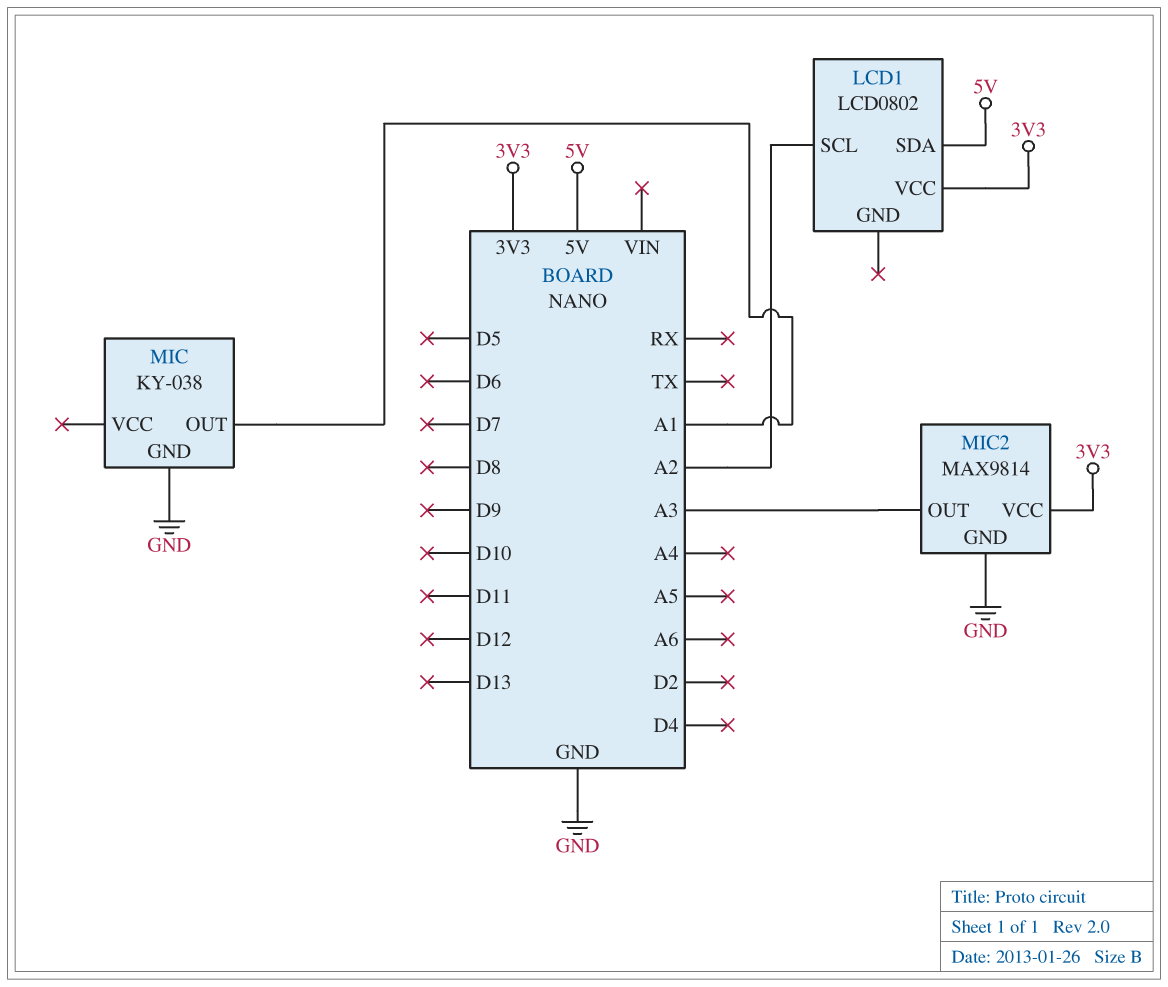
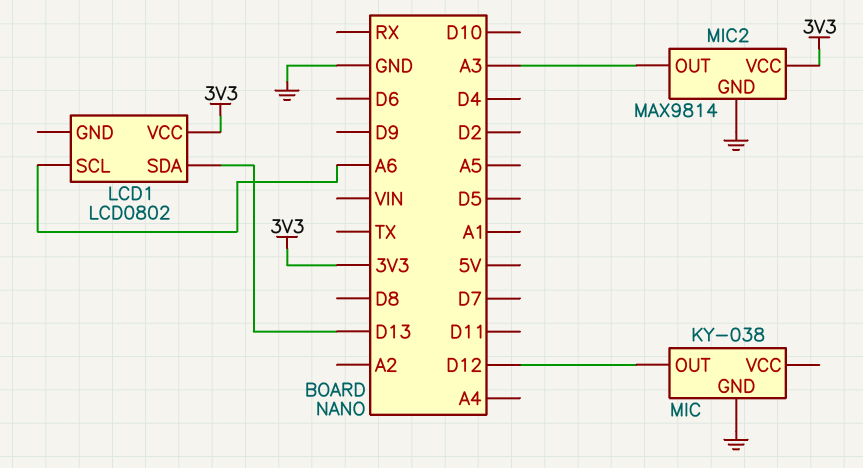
LCD1 pin SCL: A2 -> A6
LCD1 pin SDA: 5V -> D13
MIC pin OUT: A1 -> D12

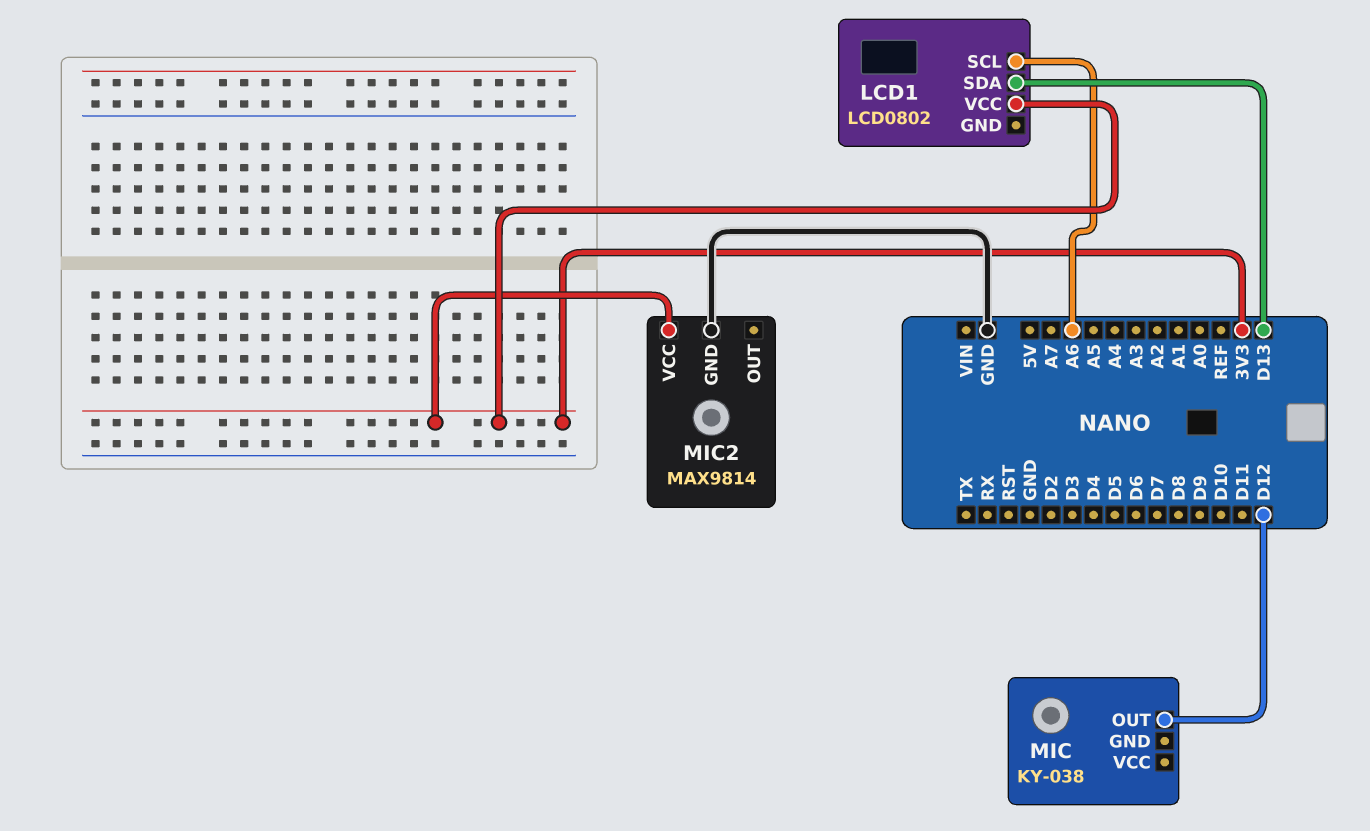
MIC pin GND: GND -> none
MIC2 pin OUT: A3 -> none

